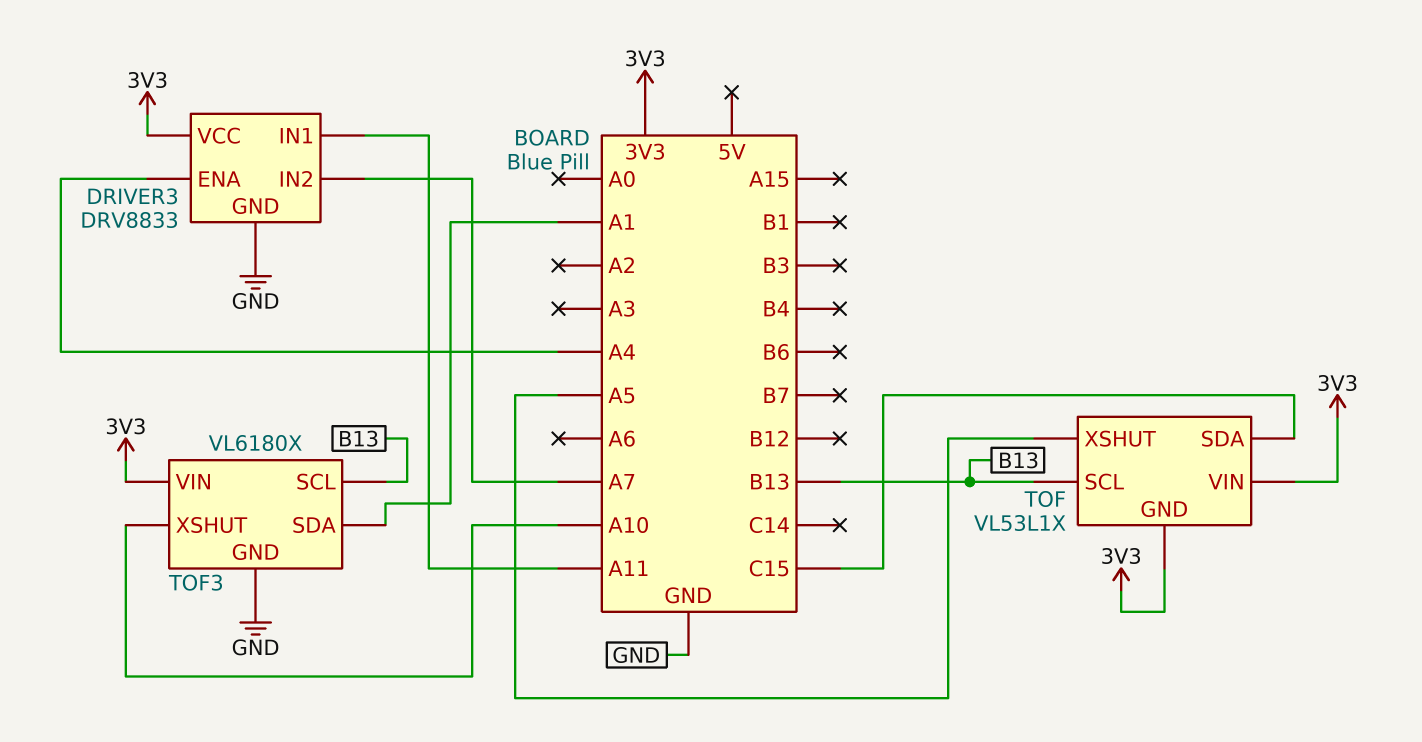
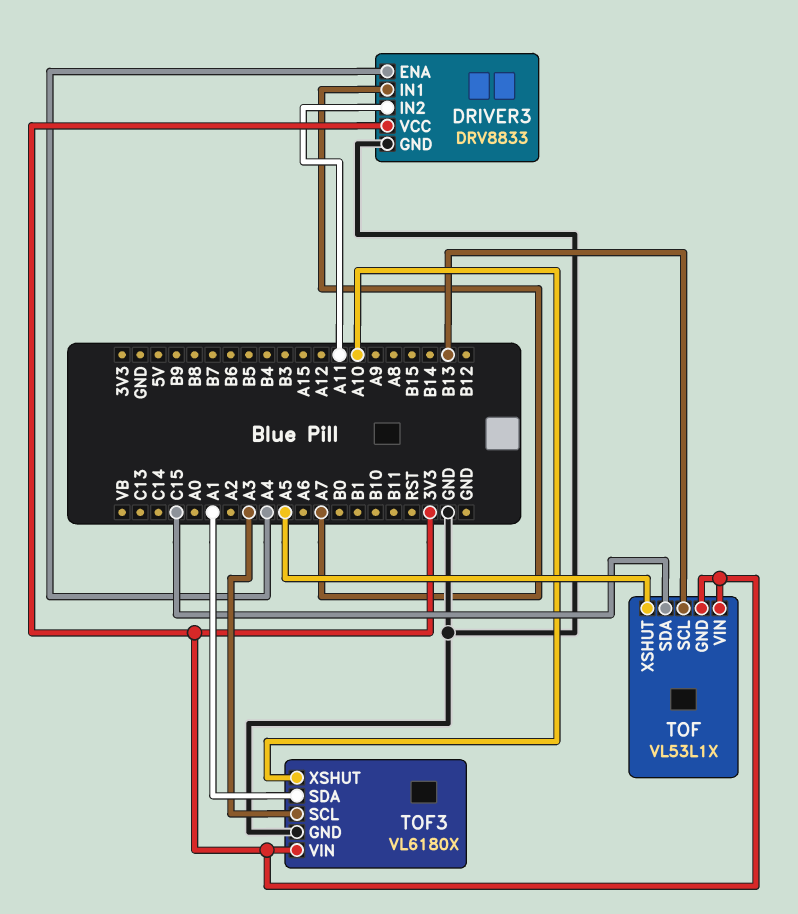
DRIVER3 pin IN1: A11 -> A7
DRIVER3 pin IN2: A7 -> A11
TOF3 pin SCL: B13 -> A3

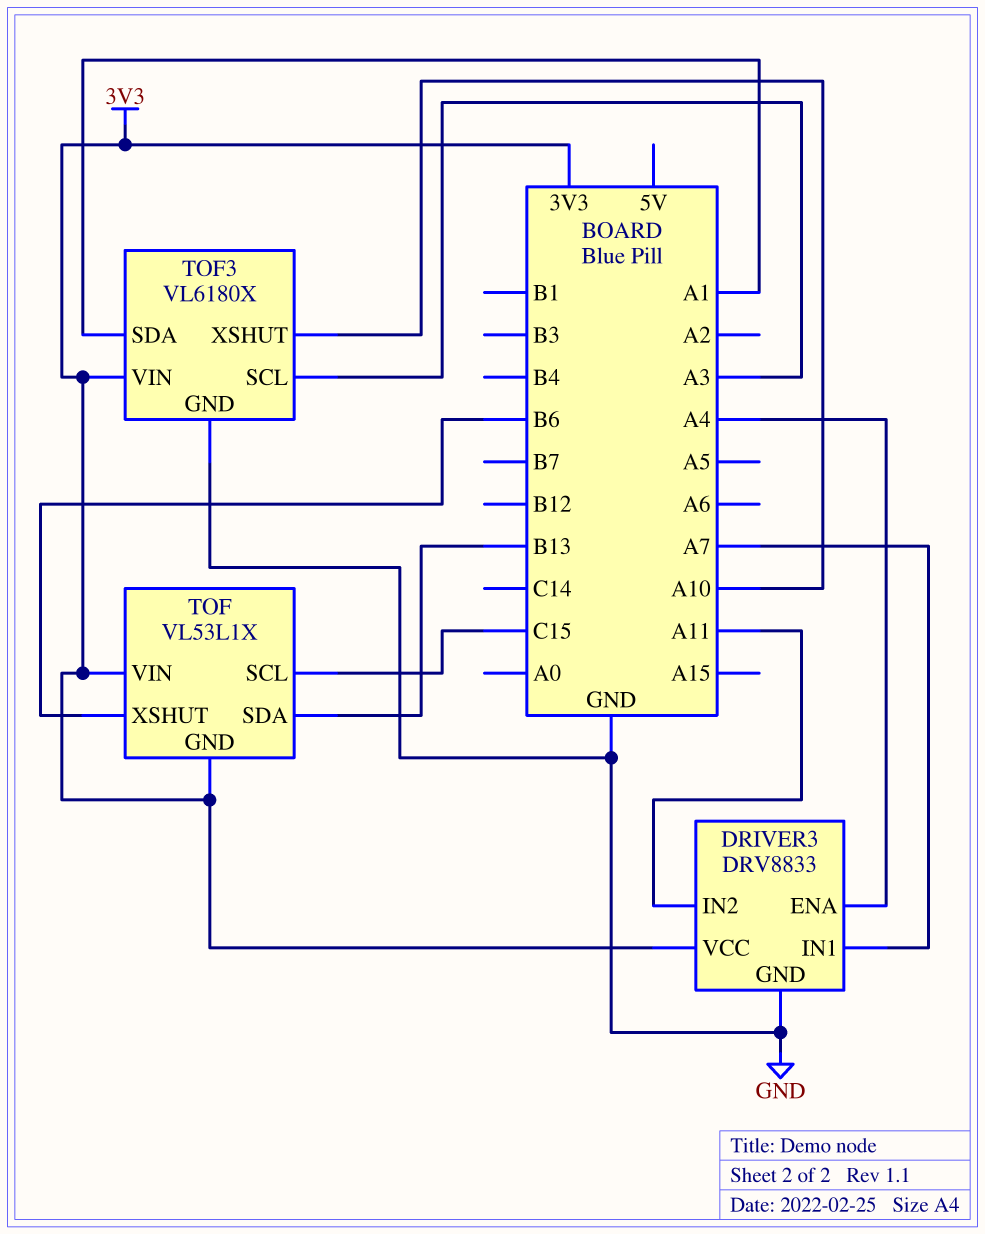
TOF pin SCL: B13 -> C15
TOF pin SDA: C15 -> B13
TOF pin XSHUT: A5 -> B6

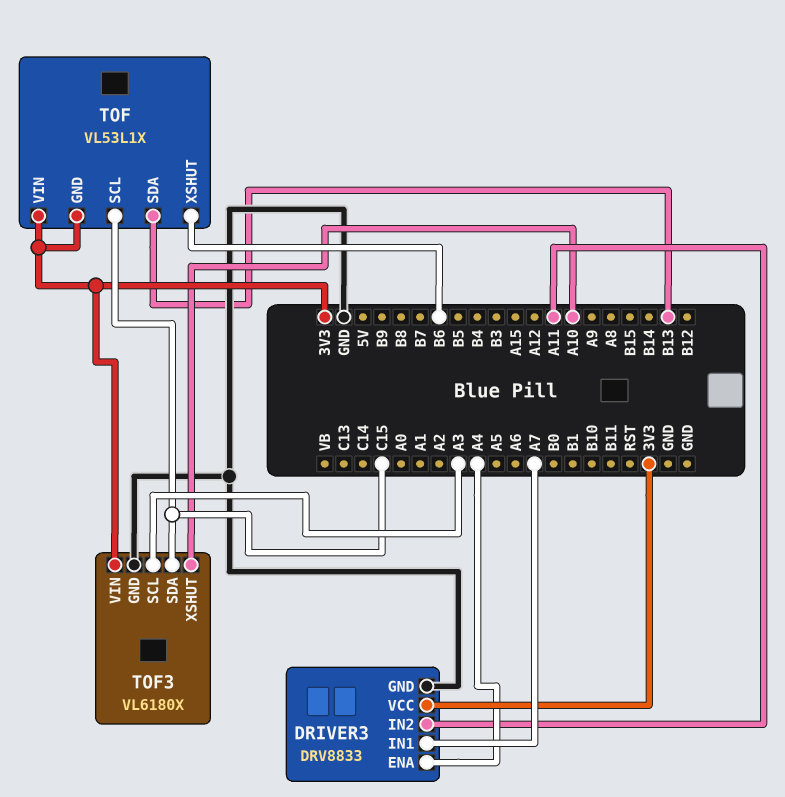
TOF3 pin SDA: A1 -> C15

